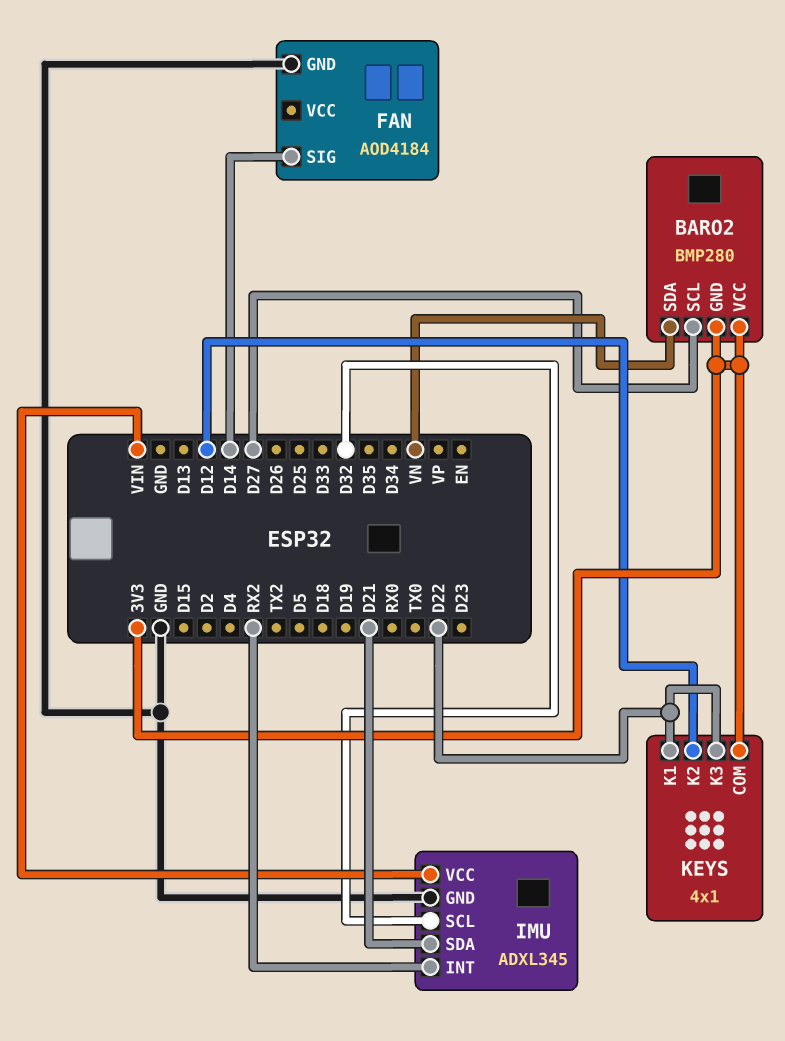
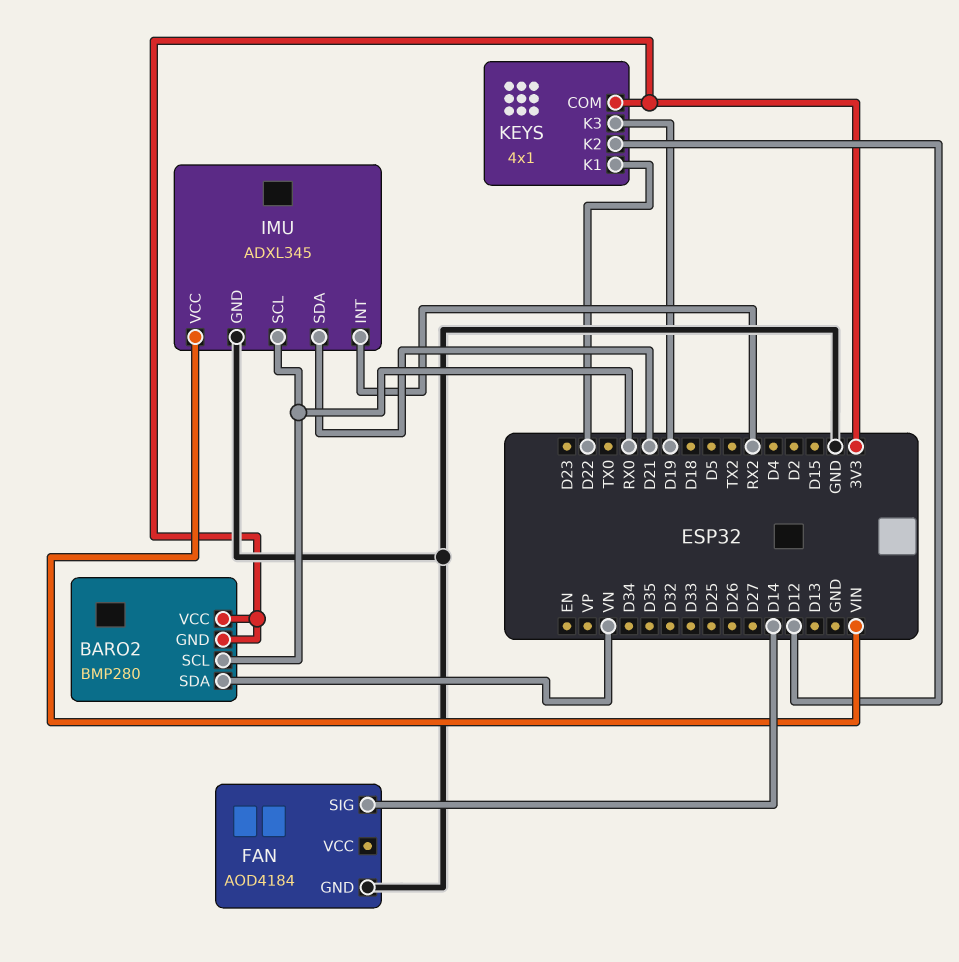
BARO2 pin SCL: D27 -> RX0
IMU pin SCL: D32 -> RX0
KEYS pin K3: D22 -> D19

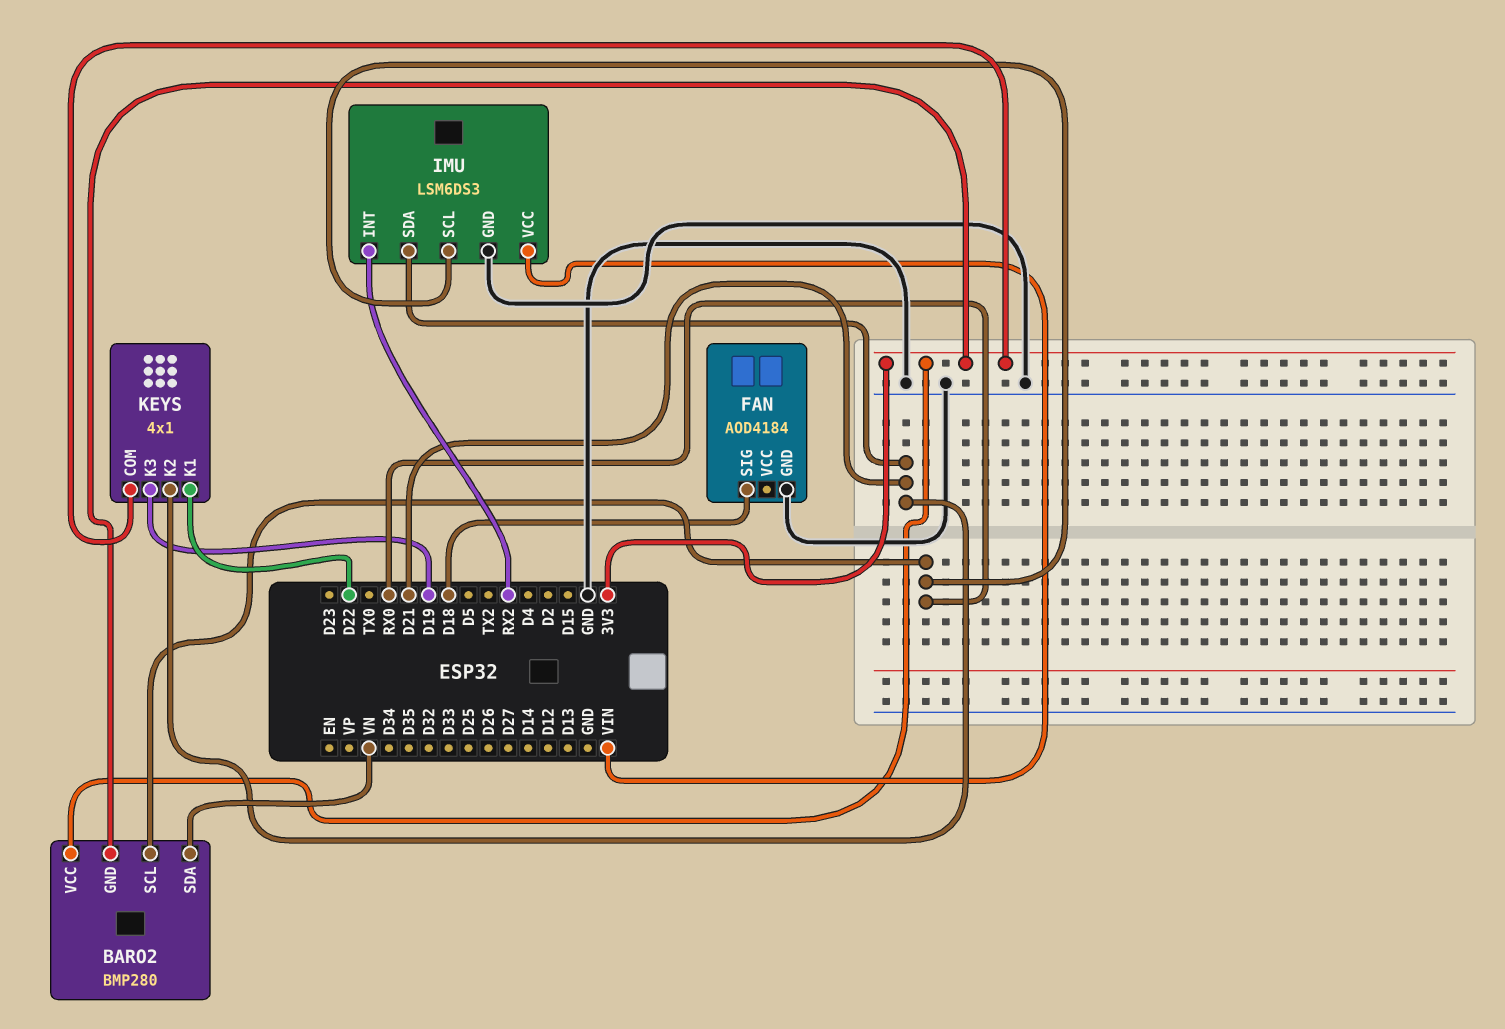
FAN pin SIG: D14 -> D18
IMU: ADXL345 -> LSM6DS3
KEYS pin K2: D12 -> D21

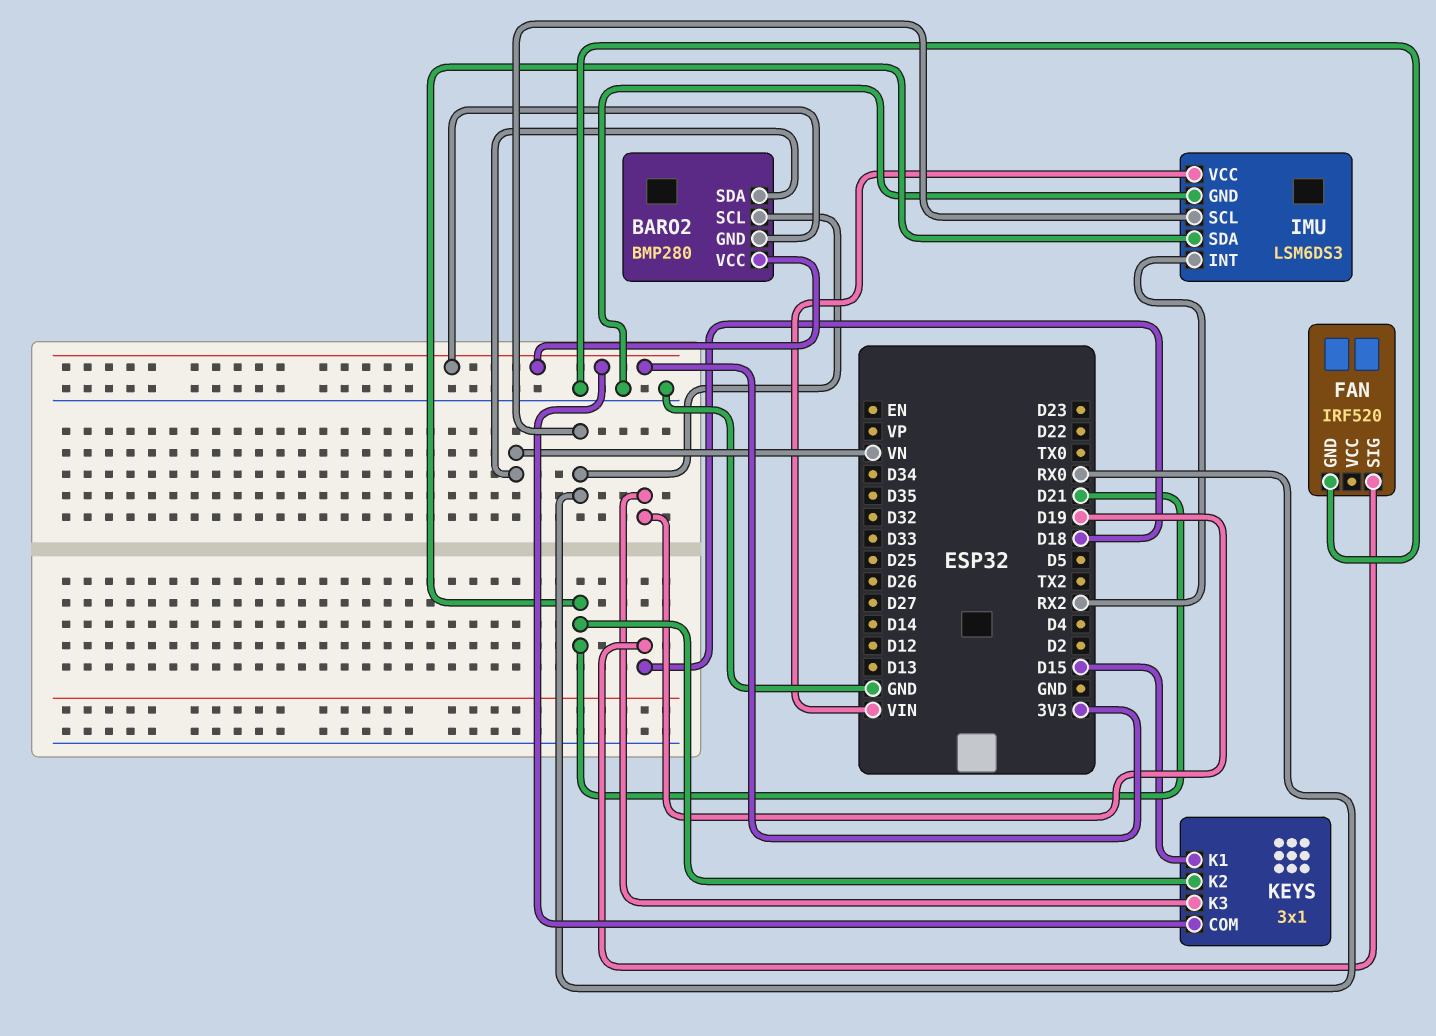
FAN: AOD4184 -> IRF520
KEYS: 4x1 -> 3x1
KEYS pin K1: D22 -> D15

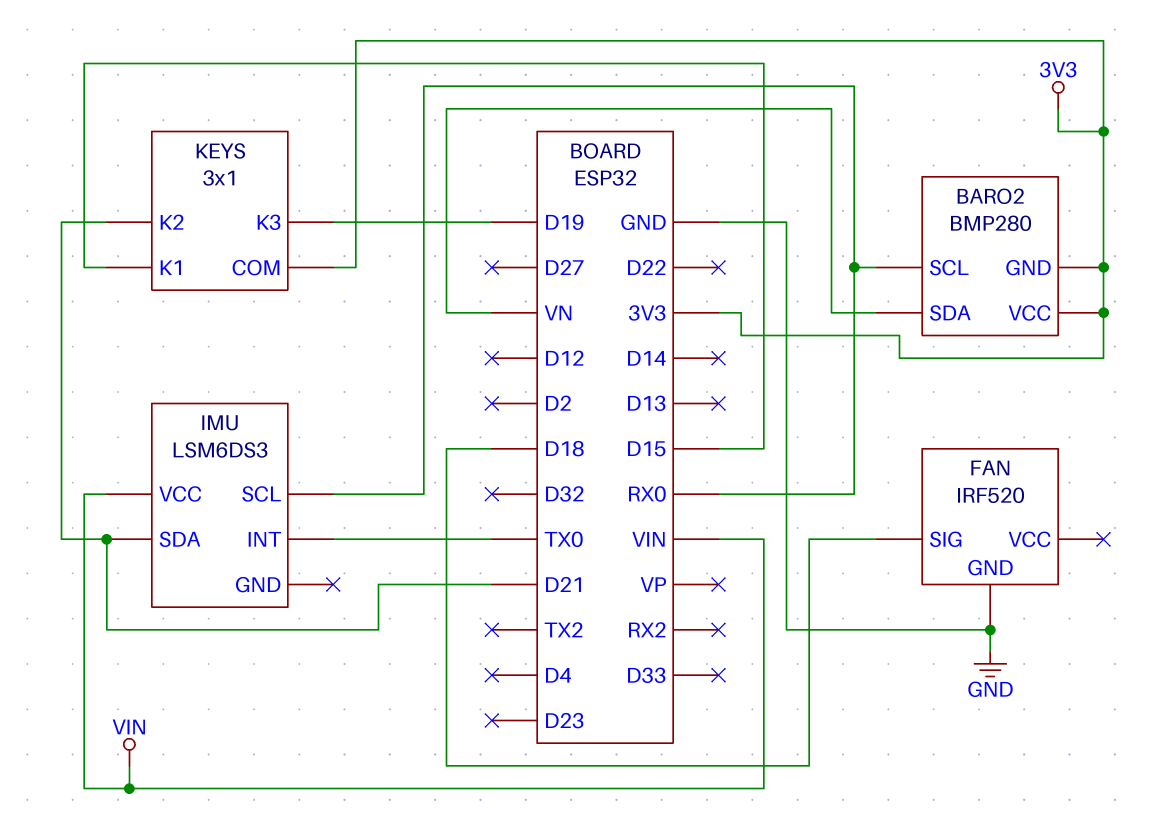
IMU pin GND: GND -> none
IMU pin INT: RX2 -> TX0

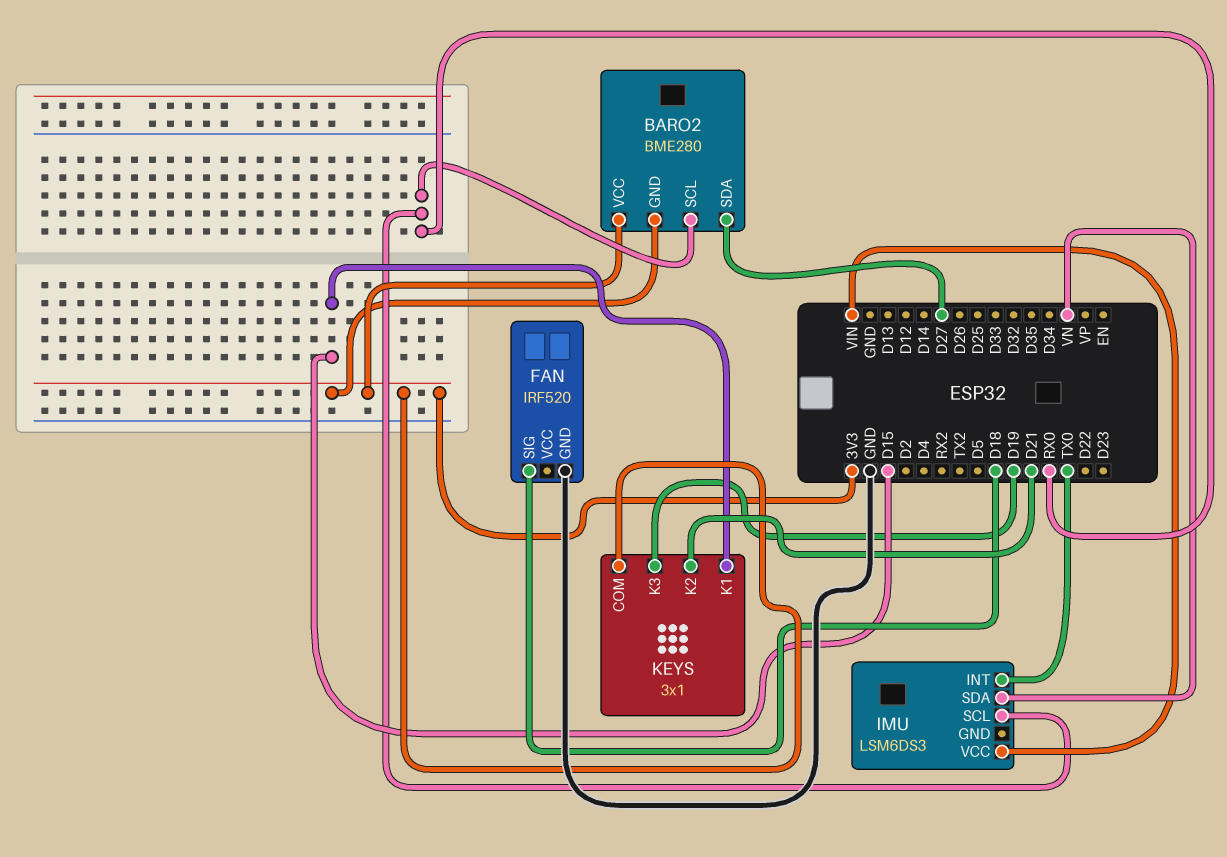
BARO2: BMP280 -> BME280
BARO2 pin SDA: VN -> D27
IMU pin SDA: D21 -> VN

